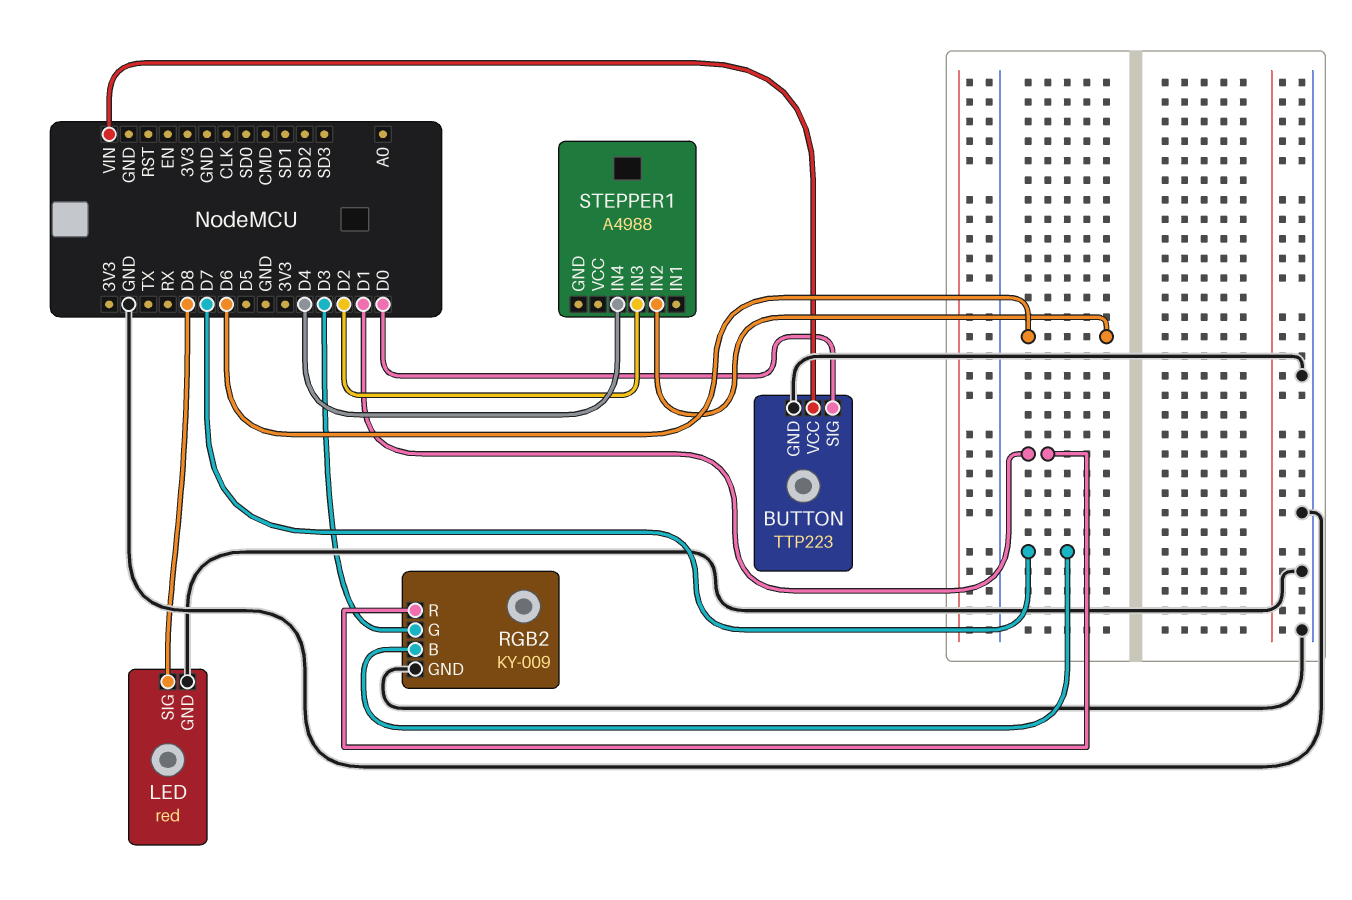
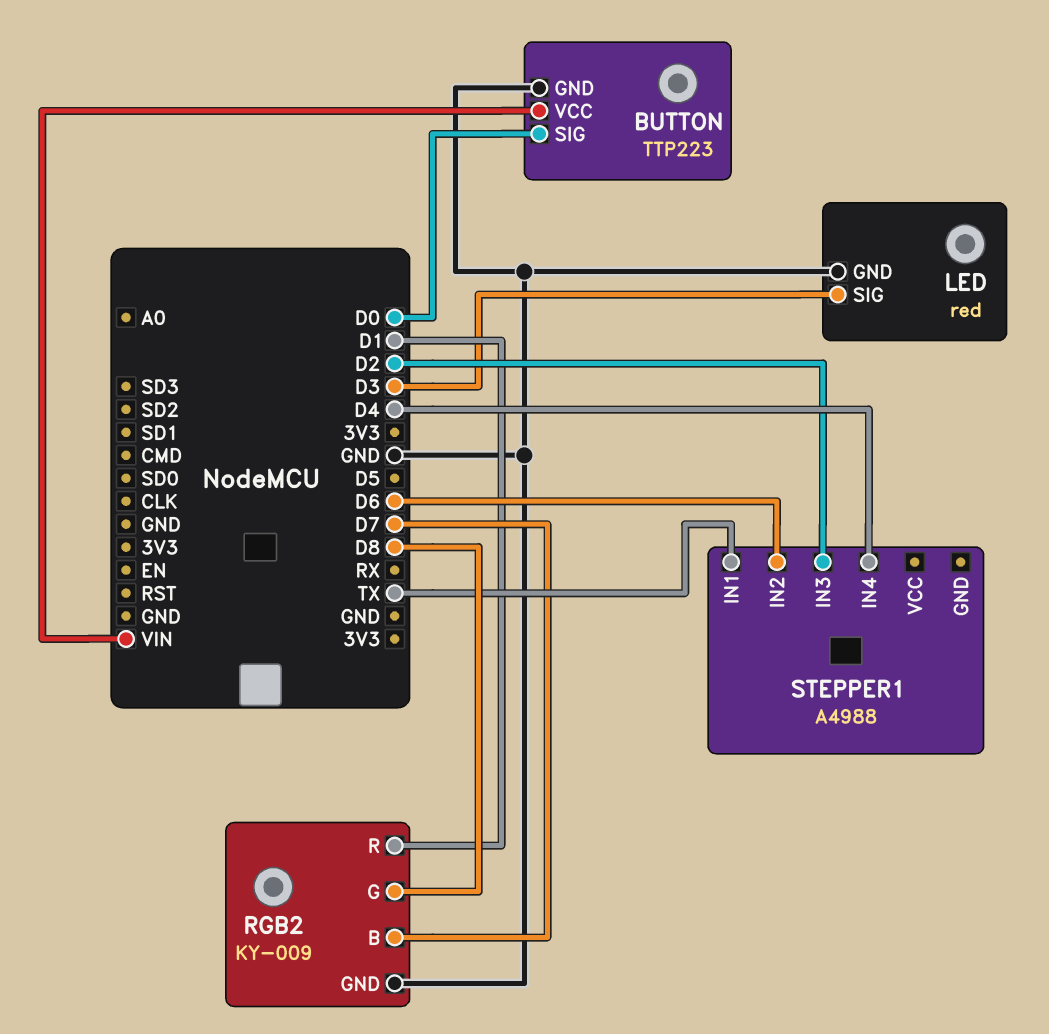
LED pin SIG: D8 -> D3
RGB2 pin G: D3 -> D8
STEPPER1 pin IN1: none -> TX

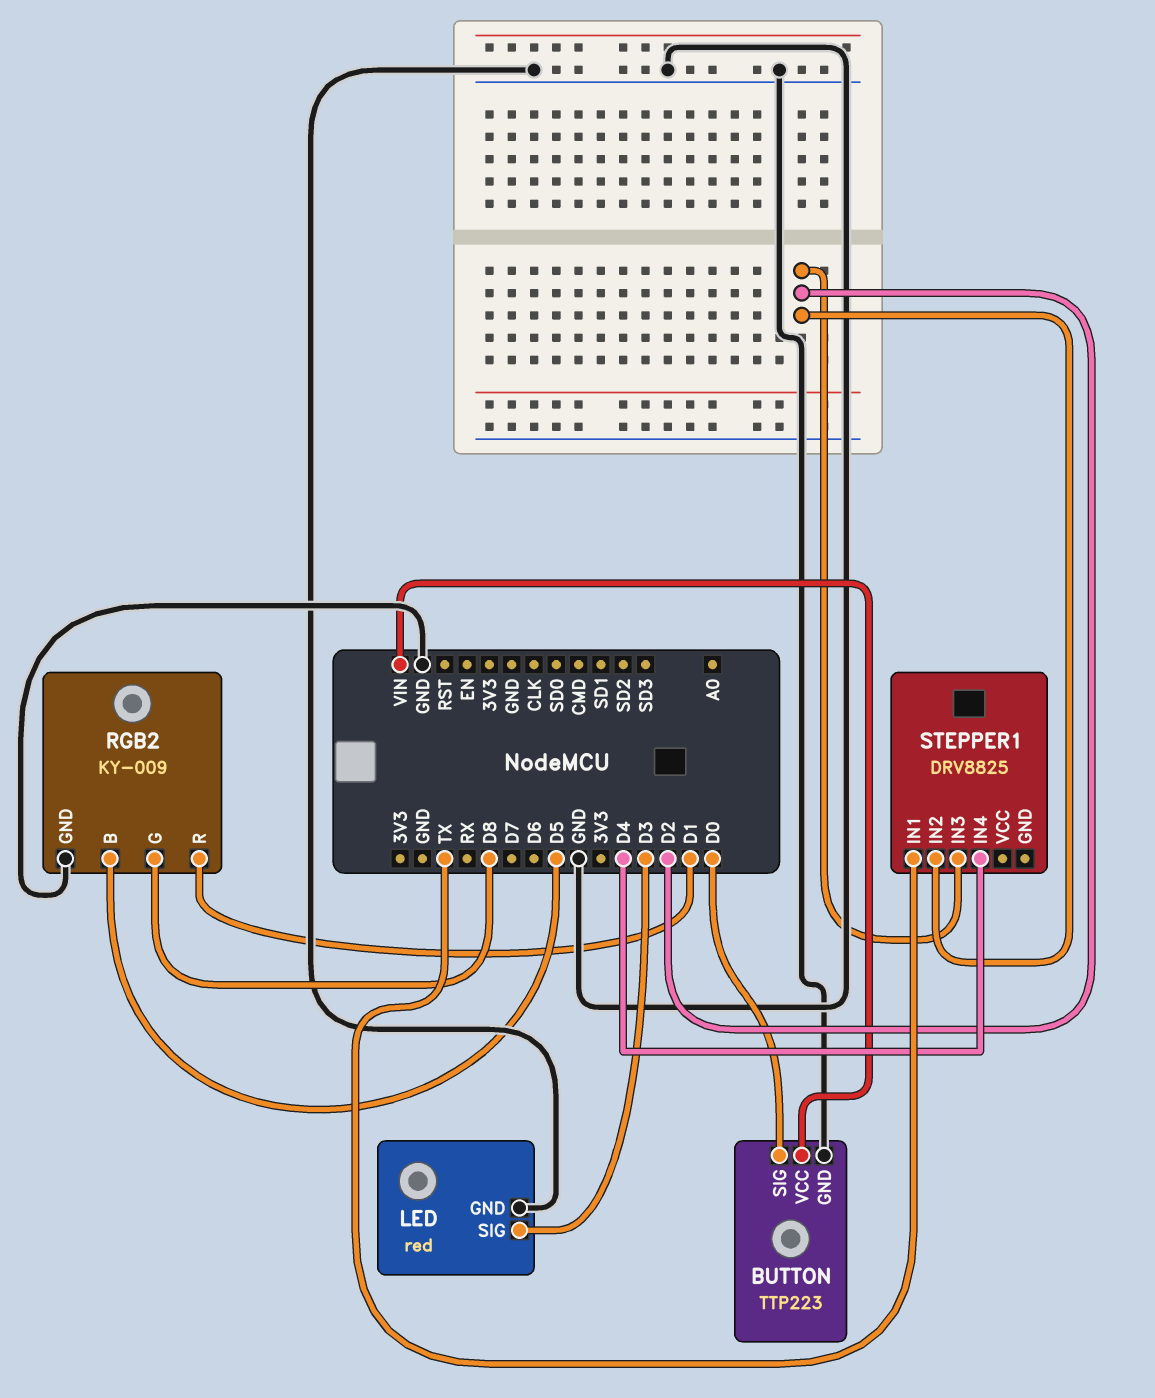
RGB2 pin B: D7 -> D5
STEPPER1: A4988 -> DRV8825
STEPPER1 pin IN2: D6 -> D2

